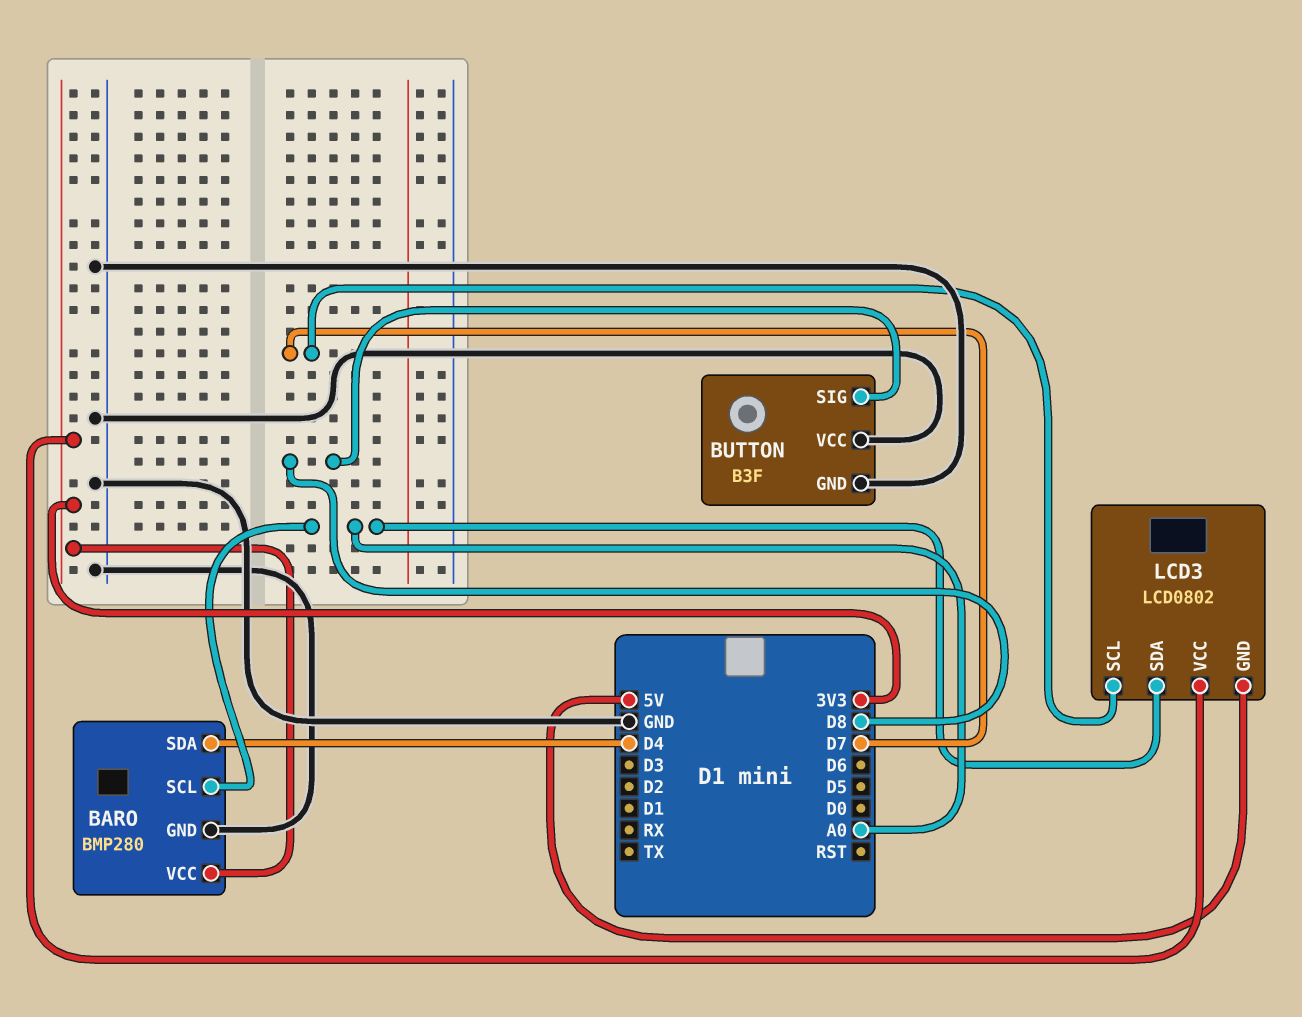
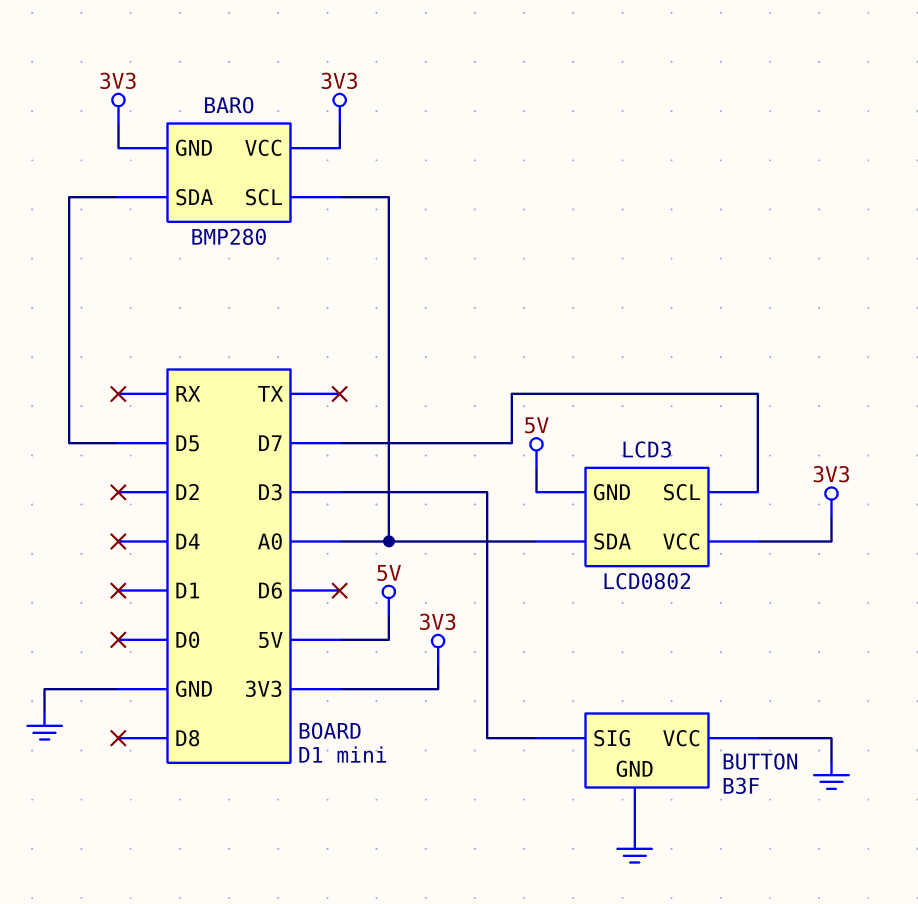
BARO pin GND: GND -> 3V3
BARO pin SDA: D4 -> D5
BUTTON pin SIG: D8 -> D3

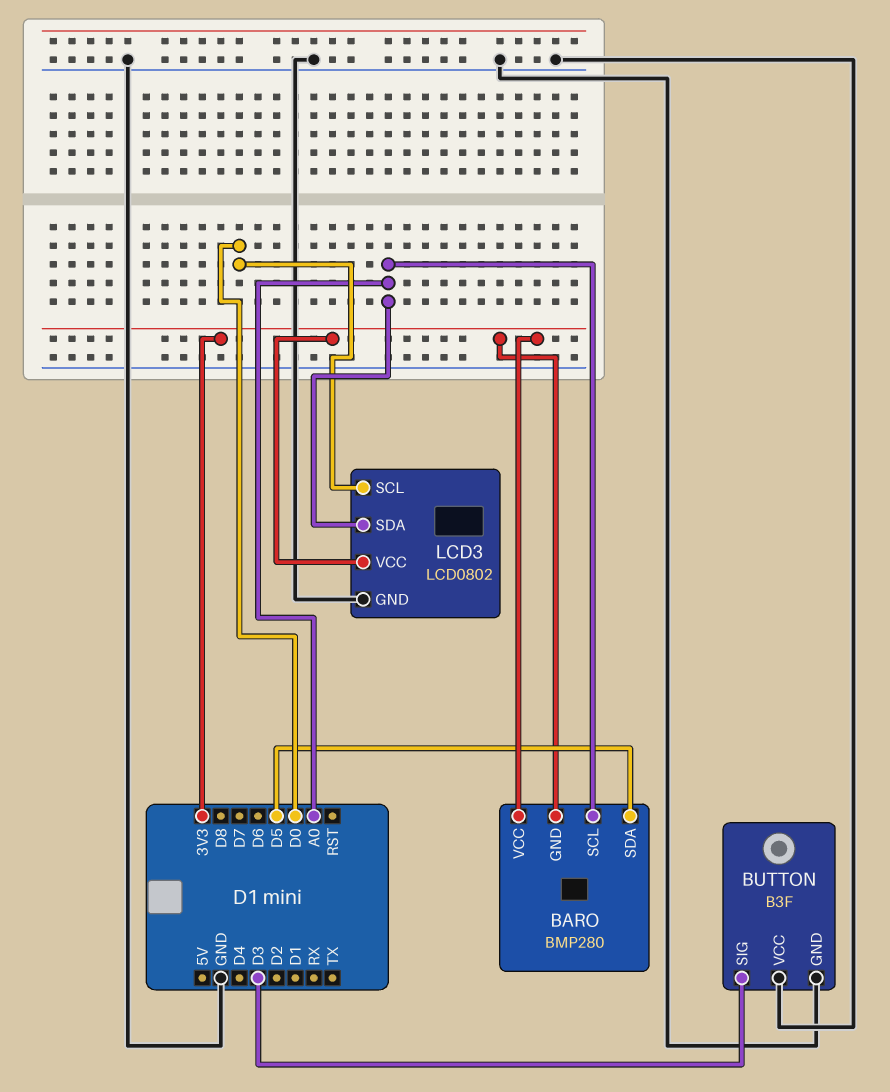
LCD3 pin GND: 5V -> GND
LCD3 pin SCL: D7 -> D0

